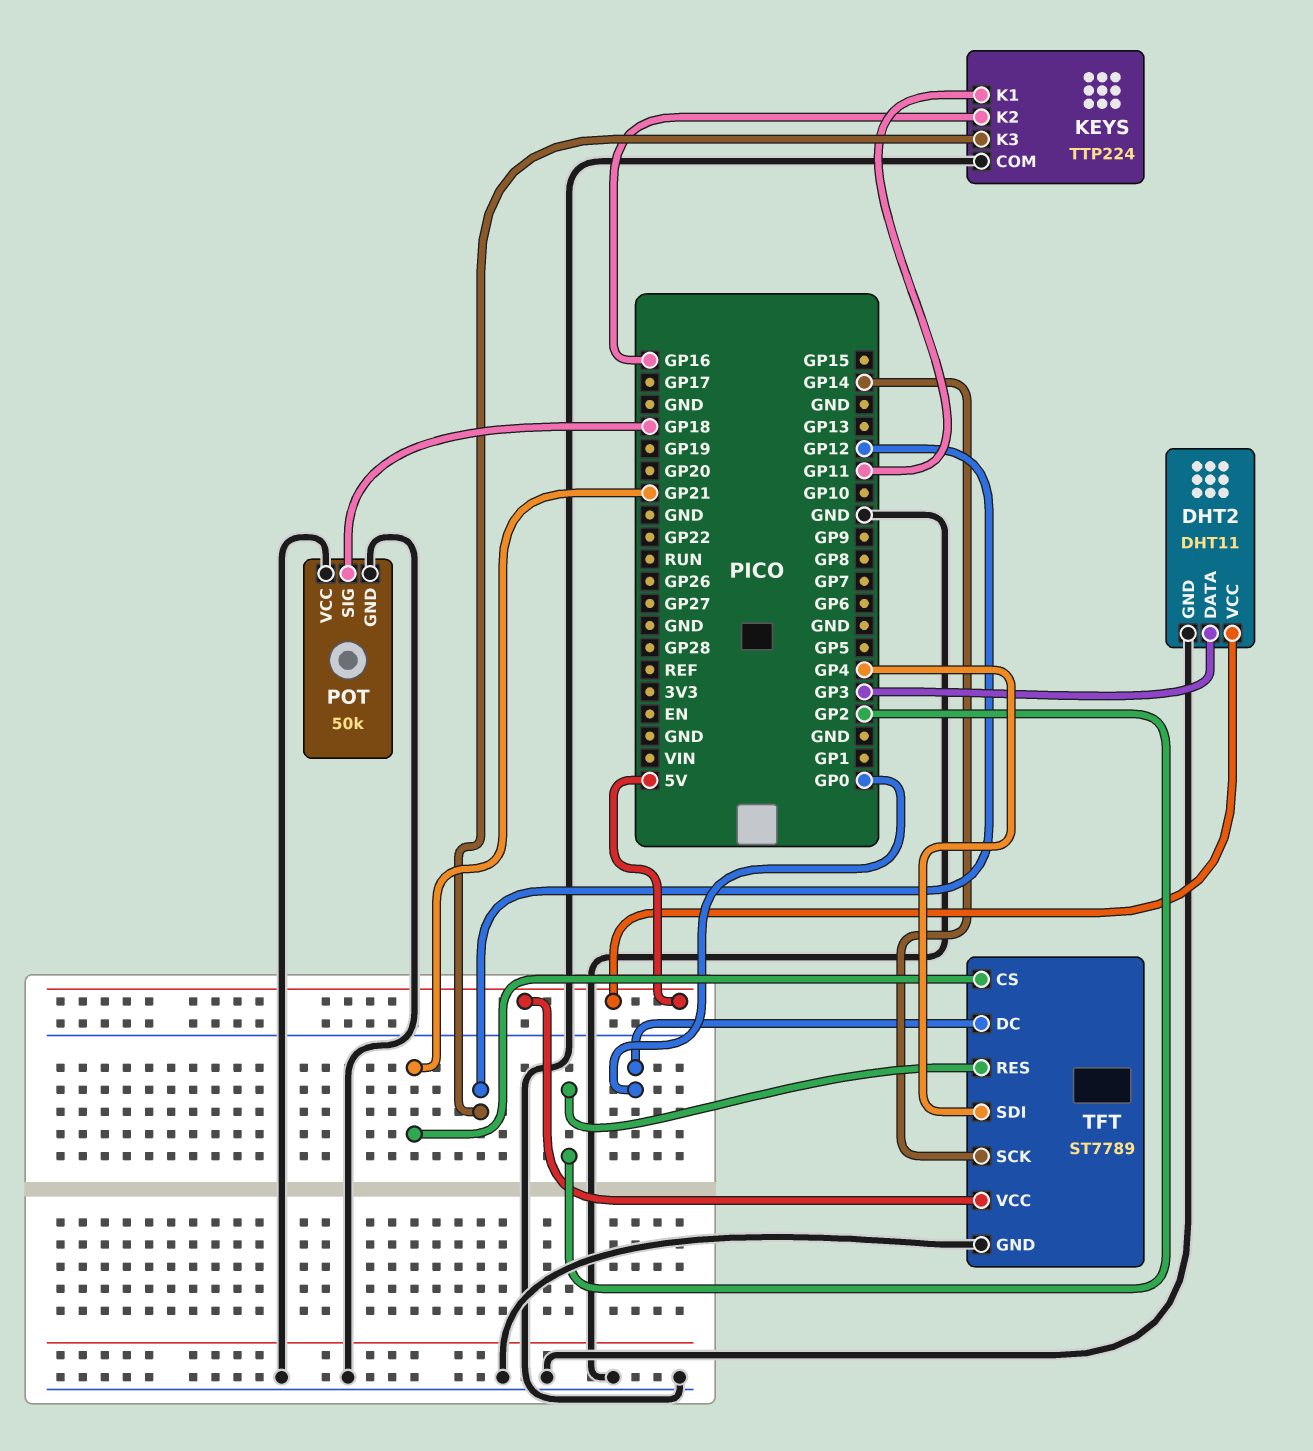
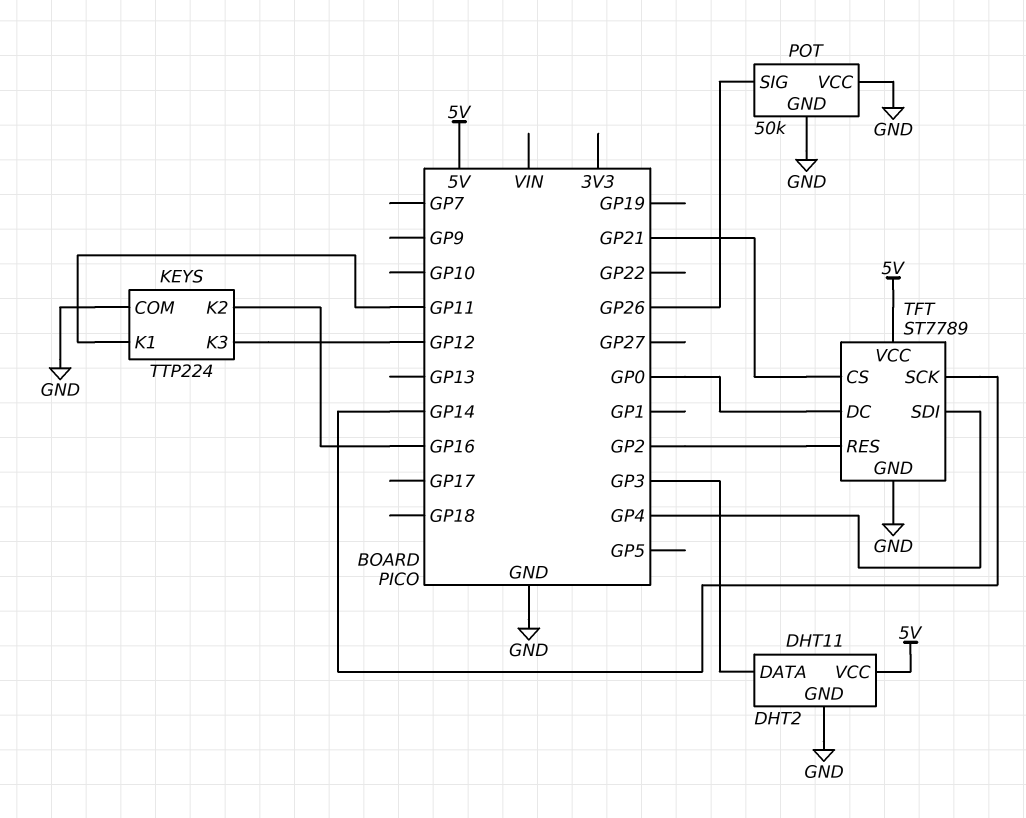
POT pin SIG: GP18 -> GP26

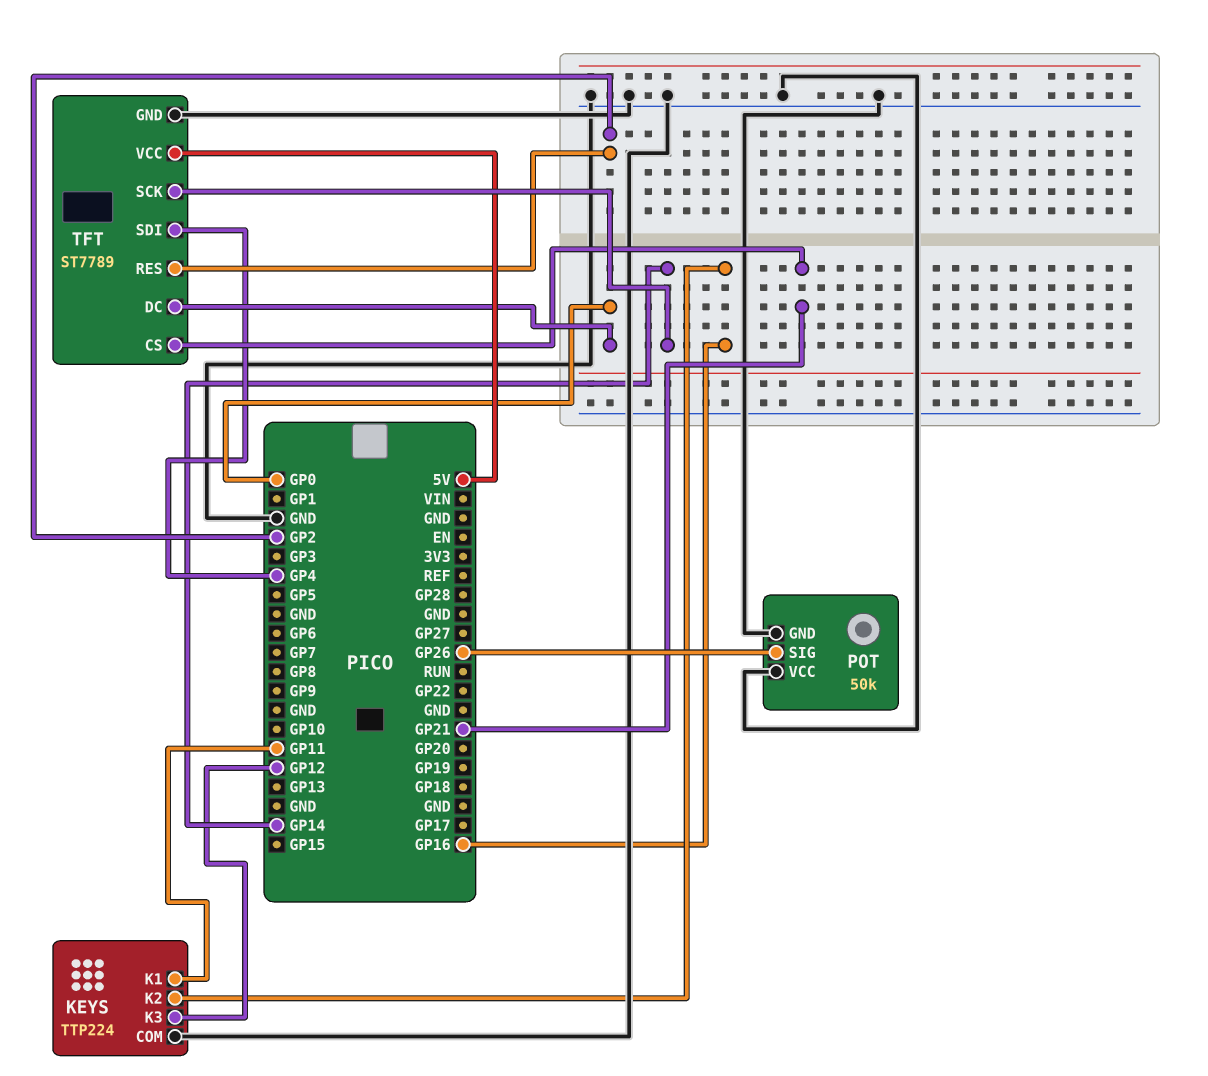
DHT2: DHT11 -> none
DHT2 pin DATA: GP3 -> none
DHT2 pin GND: GND -> none
DHT2 pin VCC: 5V -> none

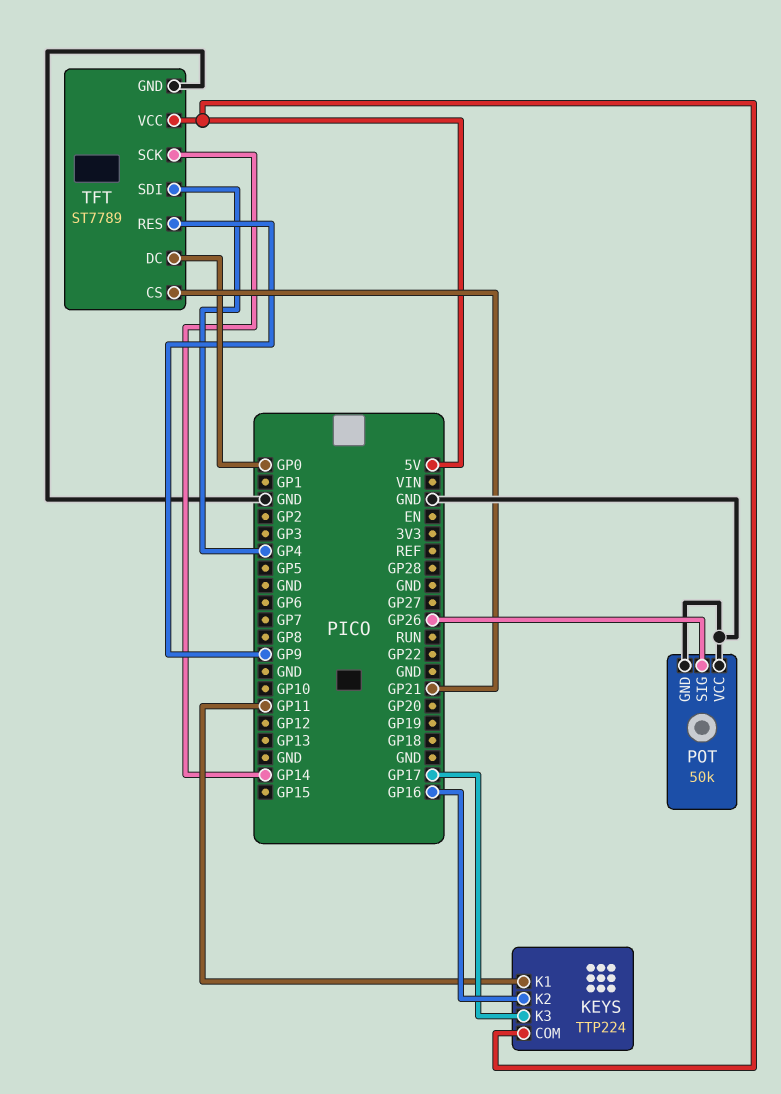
KEYS pin COM: GND -> 5V
KEYS pin K3: GP12 -> GP17
TFT pin RES: GP2 -> GP9

